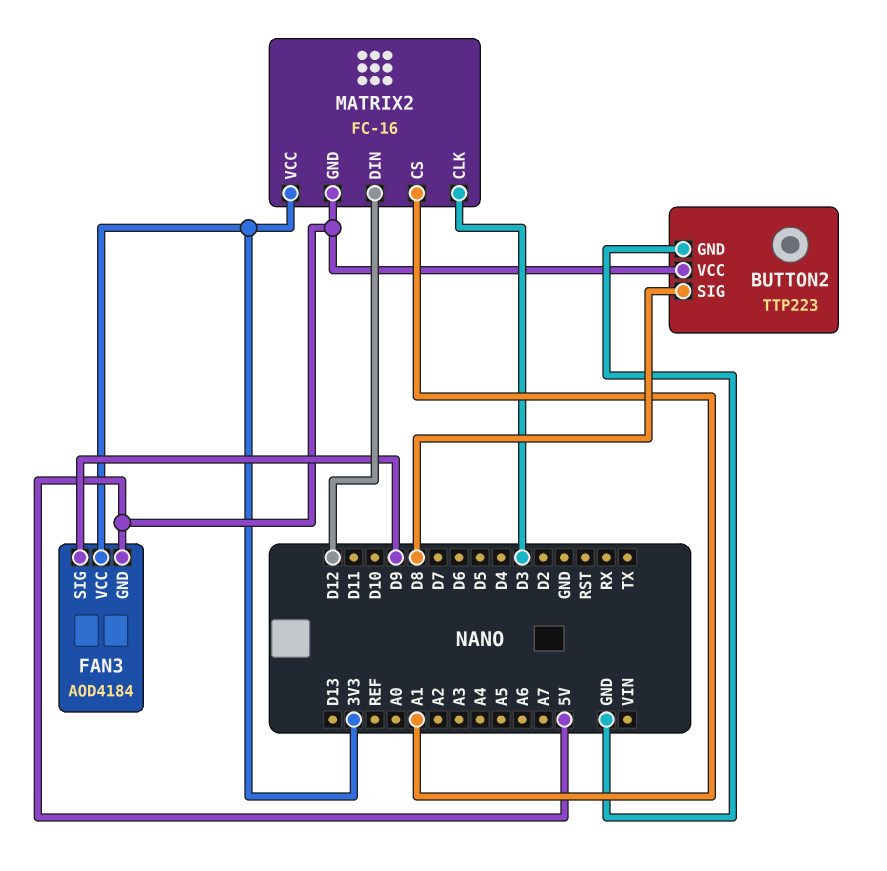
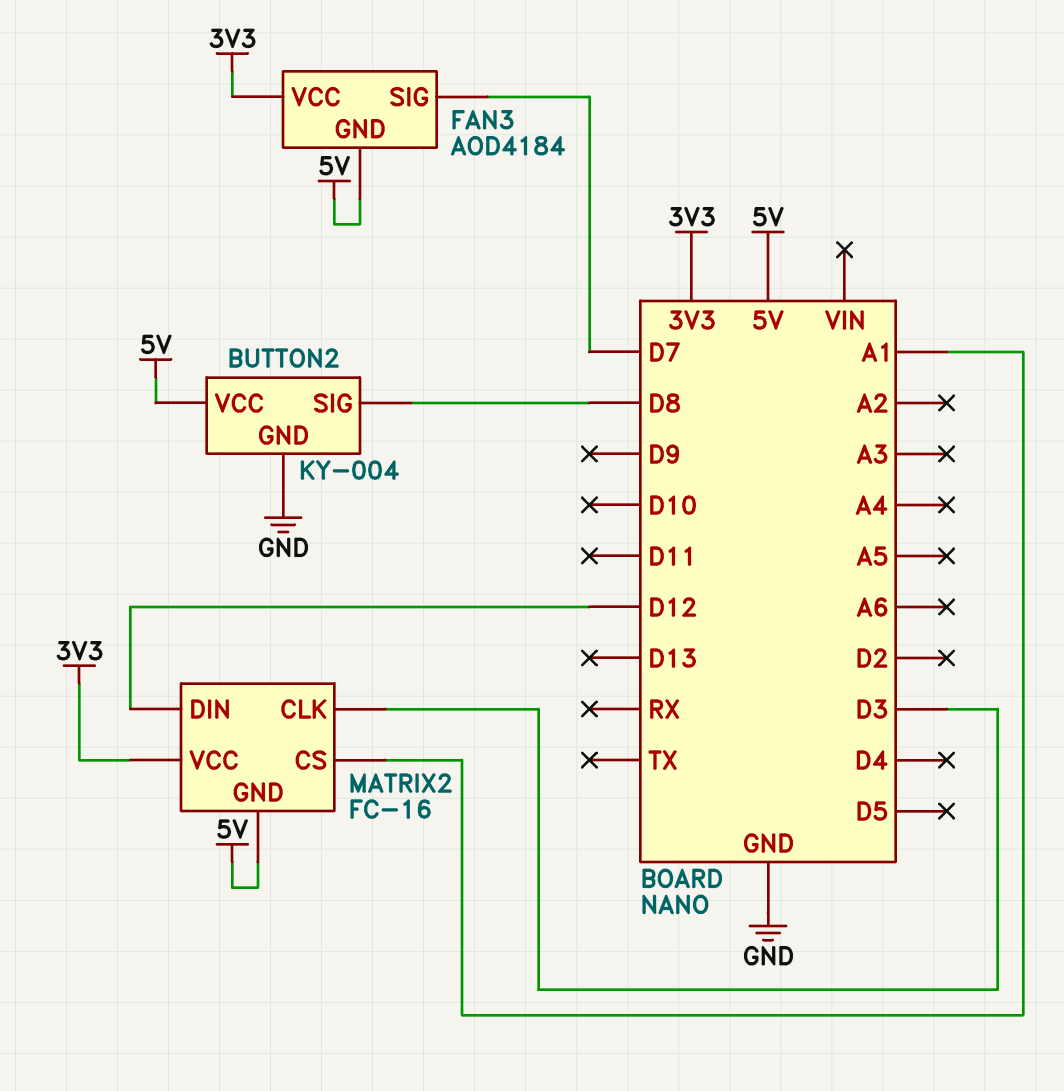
BUTTON2: TTP223 -> KY-004
FAN3 pin SIG: D9 -> D7

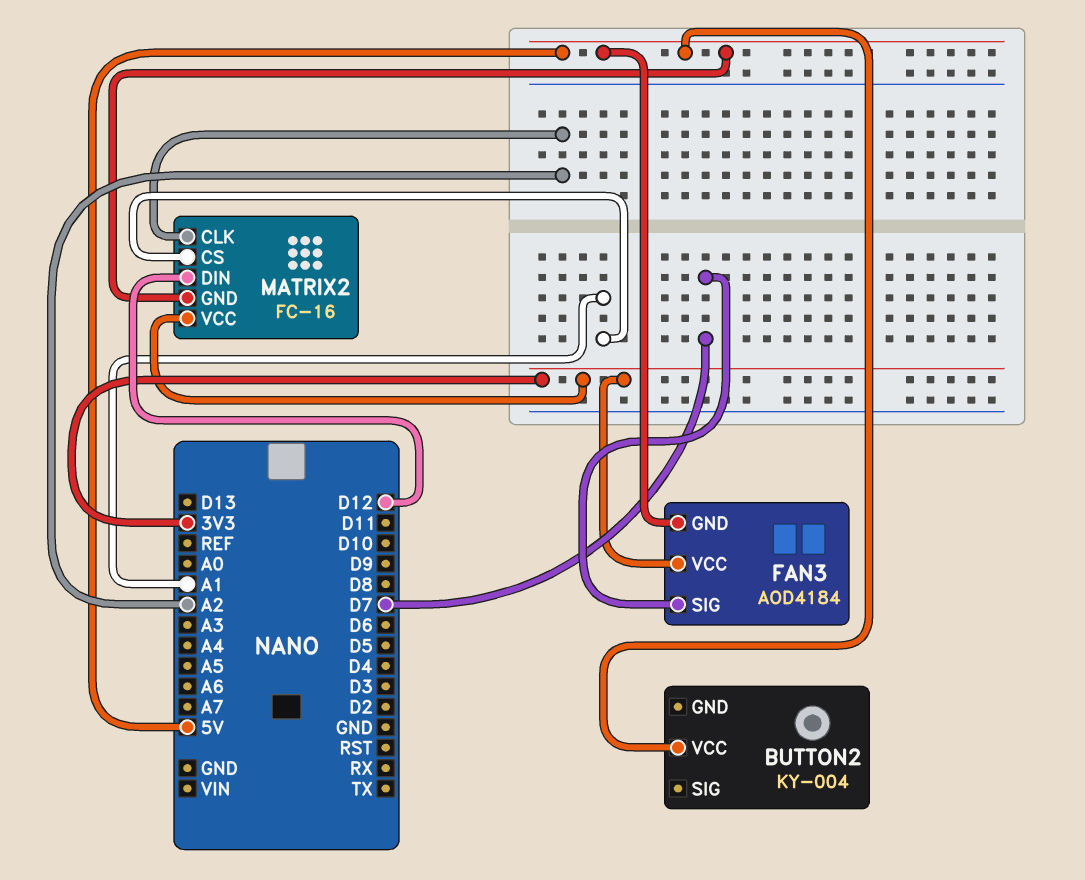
BUTTON2 pin GND: GND -> none
BUTTON2 pin SIG: D8 -> none
MATRIX2 pin CLK: D3 -> A2

